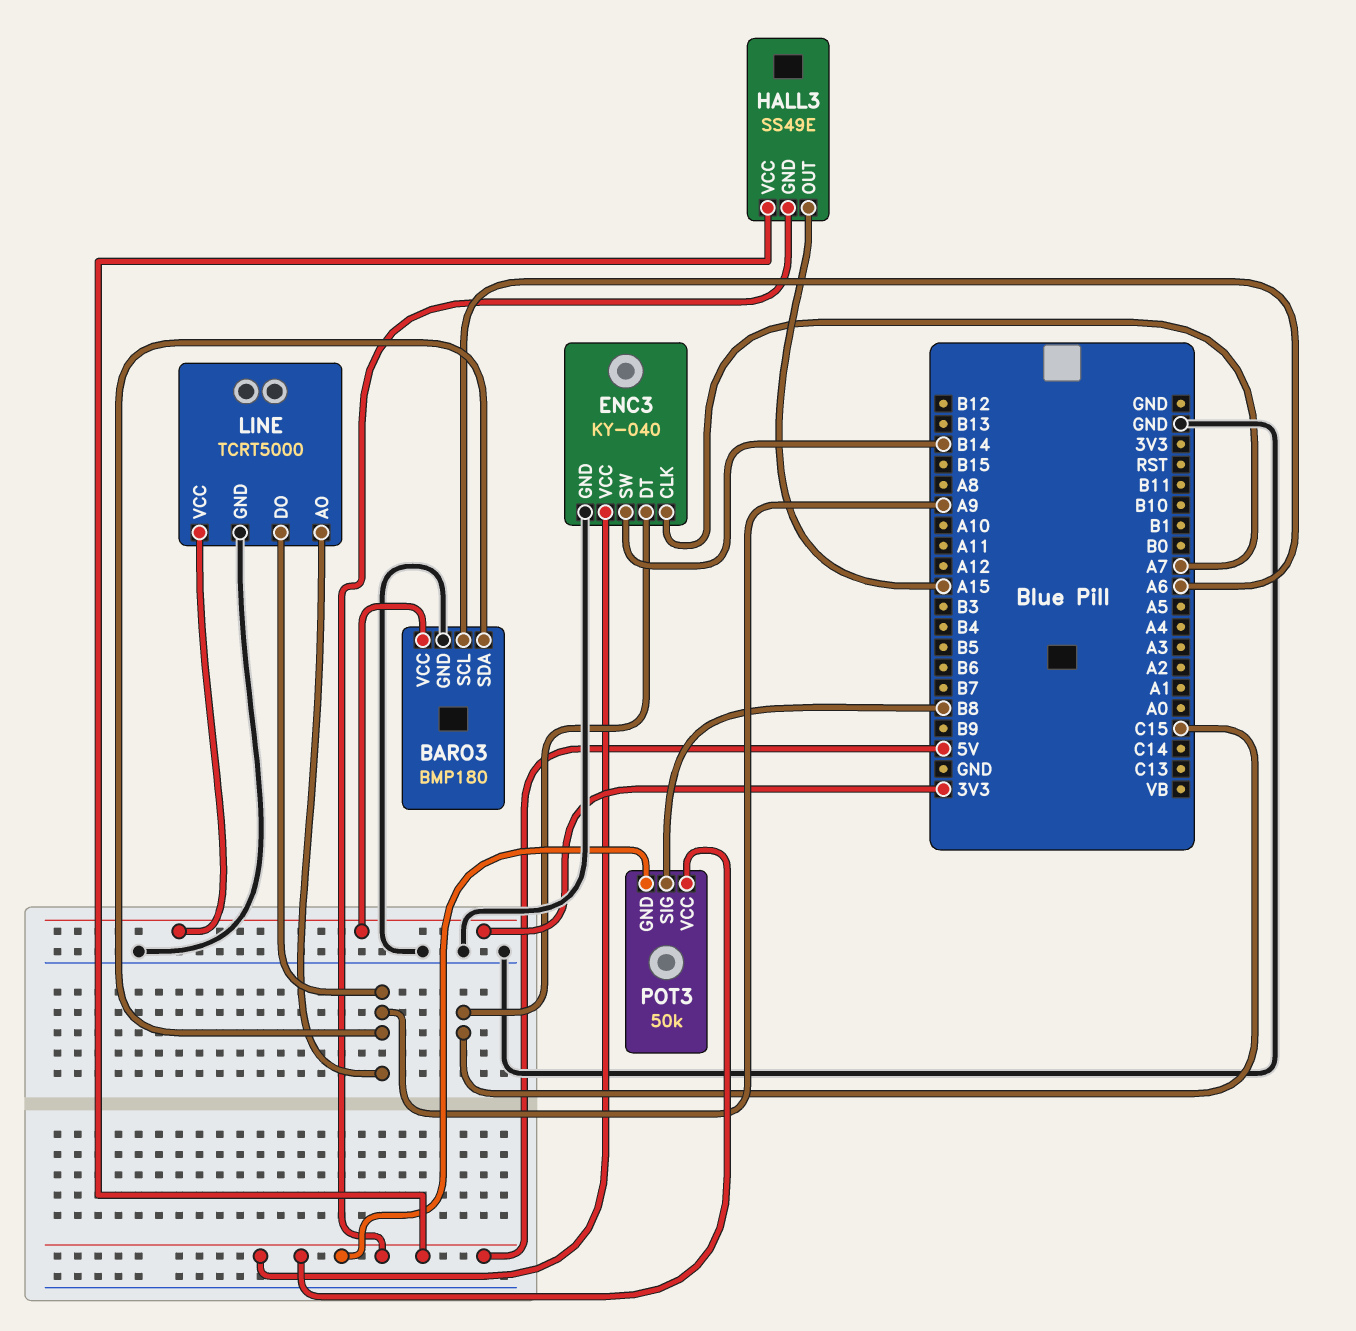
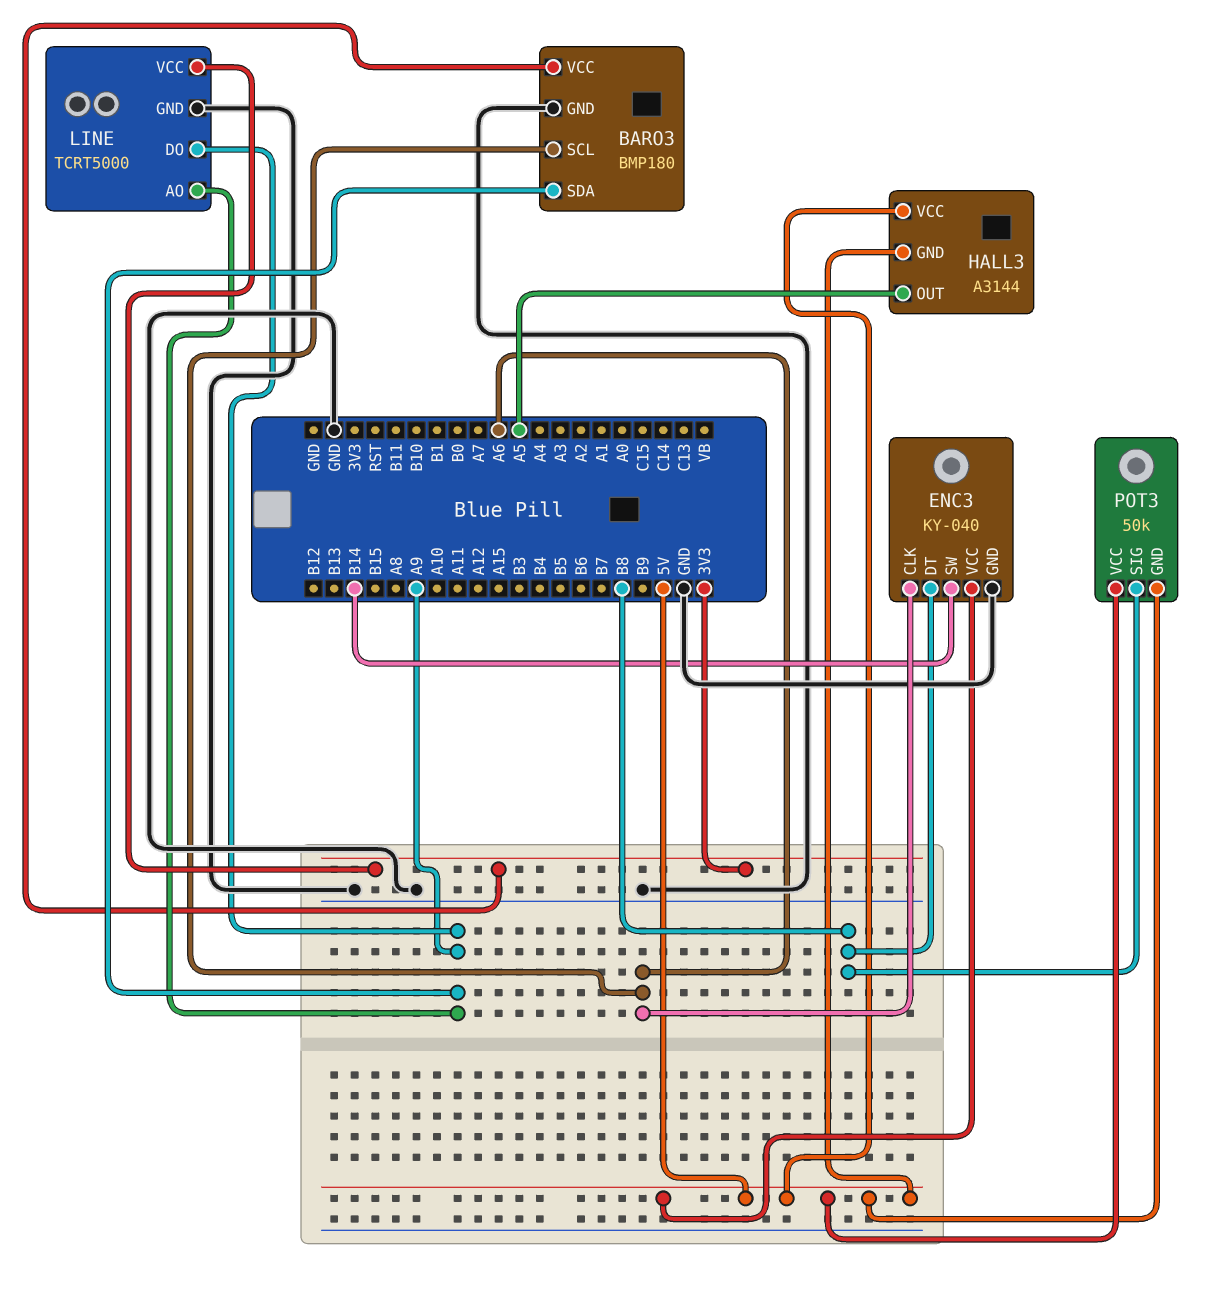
ENC3 pin CLK: A7 -> A6
ENC3 pin DT: C15 -> B8
HALL3: SS49E -> A3144
HALL3 pin OUT: A15 -> A5

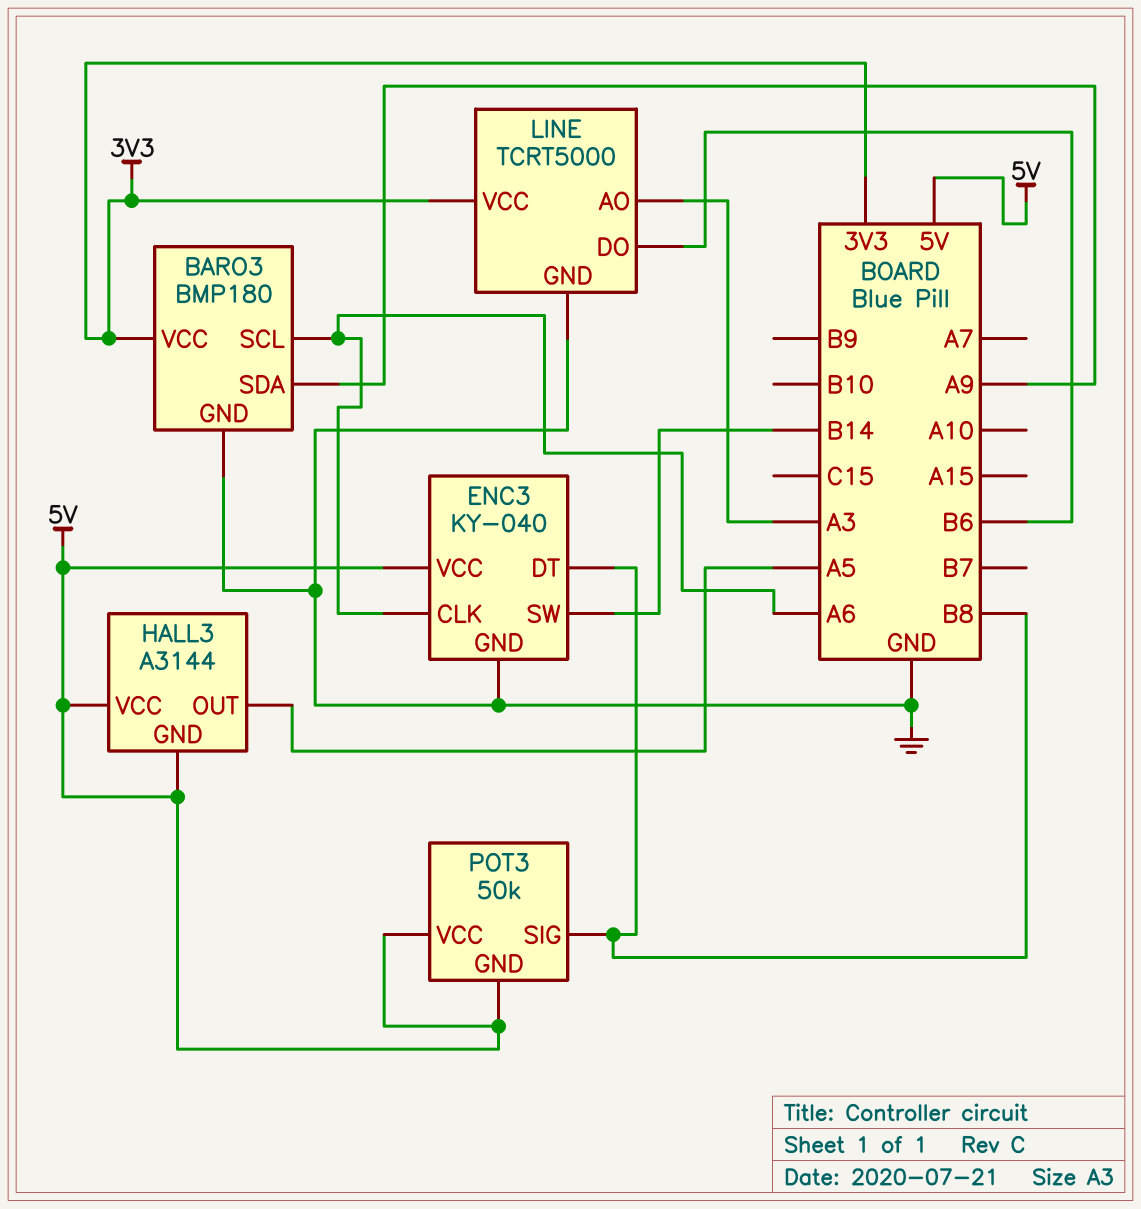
LINE pin AO: A9 -> A3
LINE pin DO: A9 -> B6

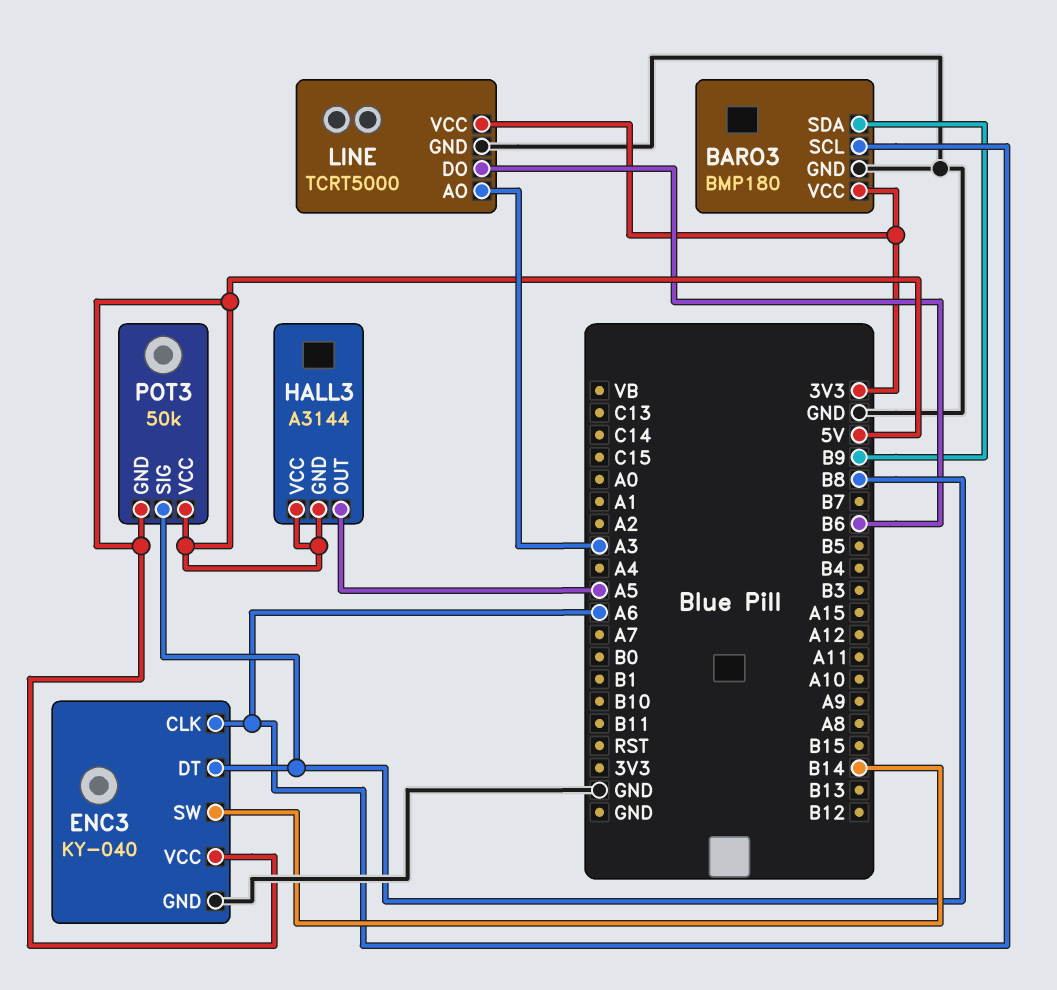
BARO3 pin SDA: A9 -> B9

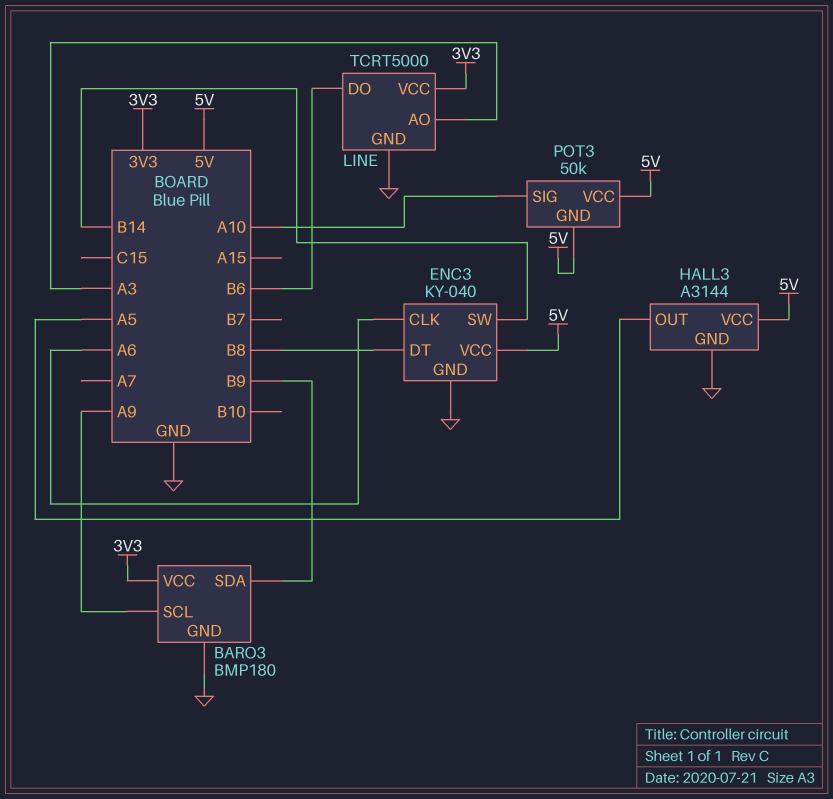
BARO3 pin SCL: A6 -> A9
HALL3 pin GND: 5V -> GND
POT3 pin SIG: B8 -> A10

